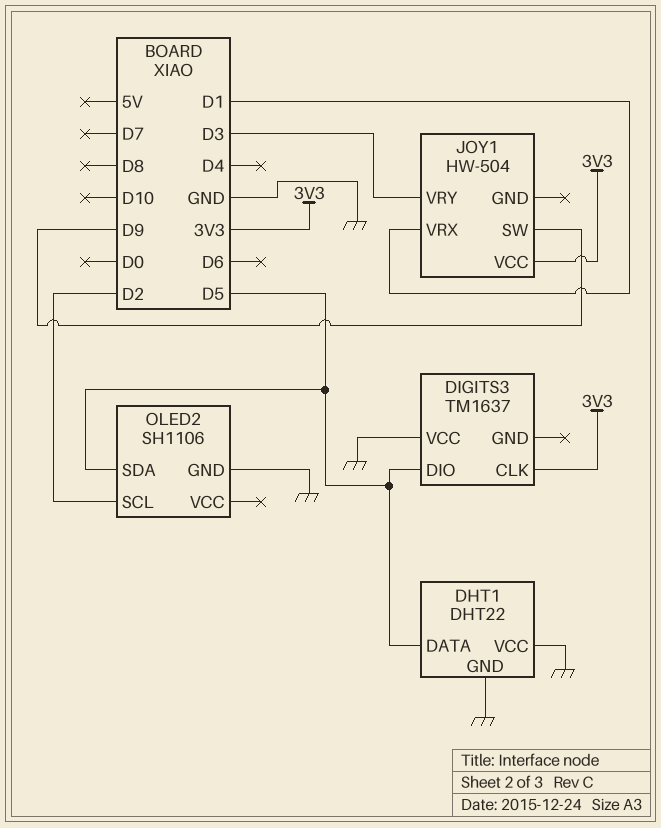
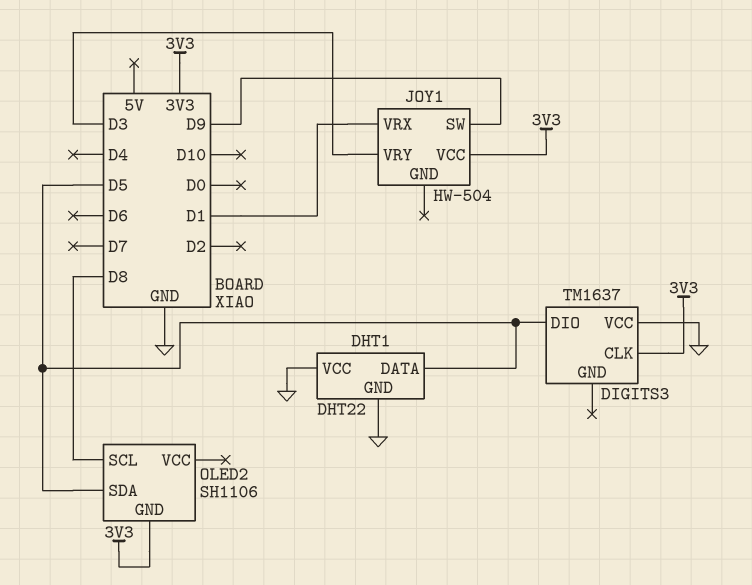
OLED2 pin GND: GND -> 3V3
OLED2 pin SCL: D2 -> D8

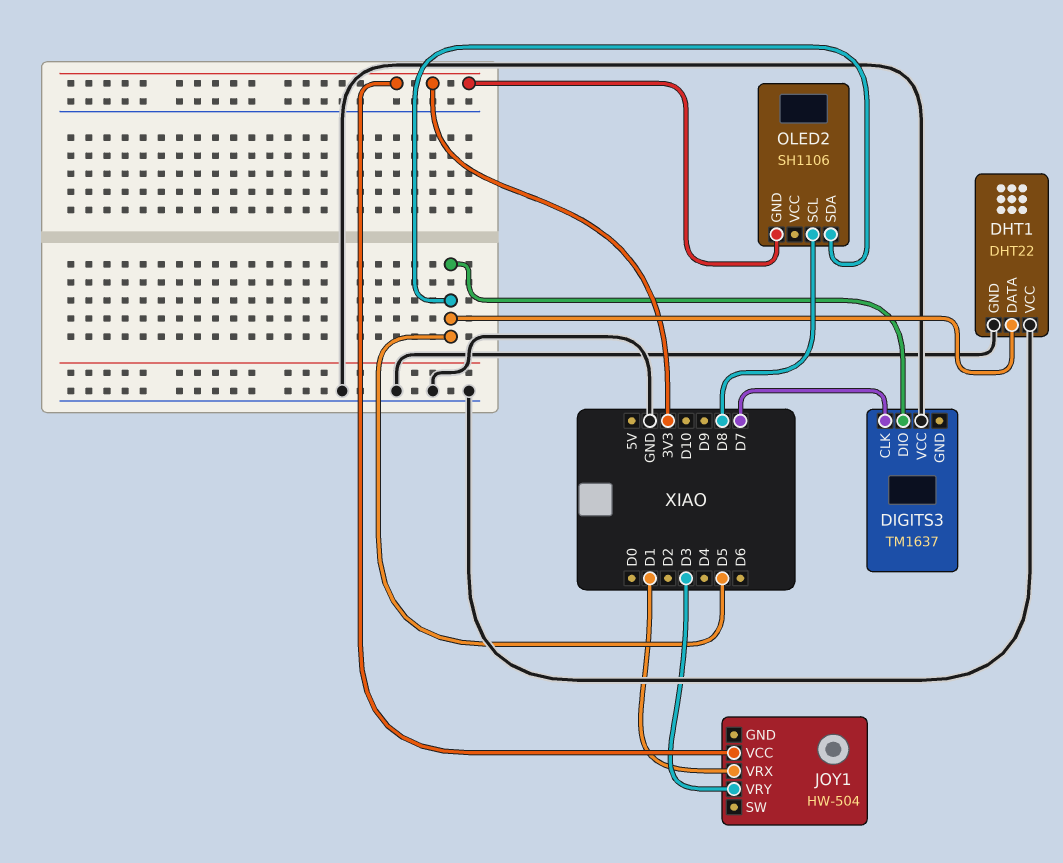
DIGITS3 pin CLK: 3V3 -> D7
JOY1 pin SW: D9 -> none

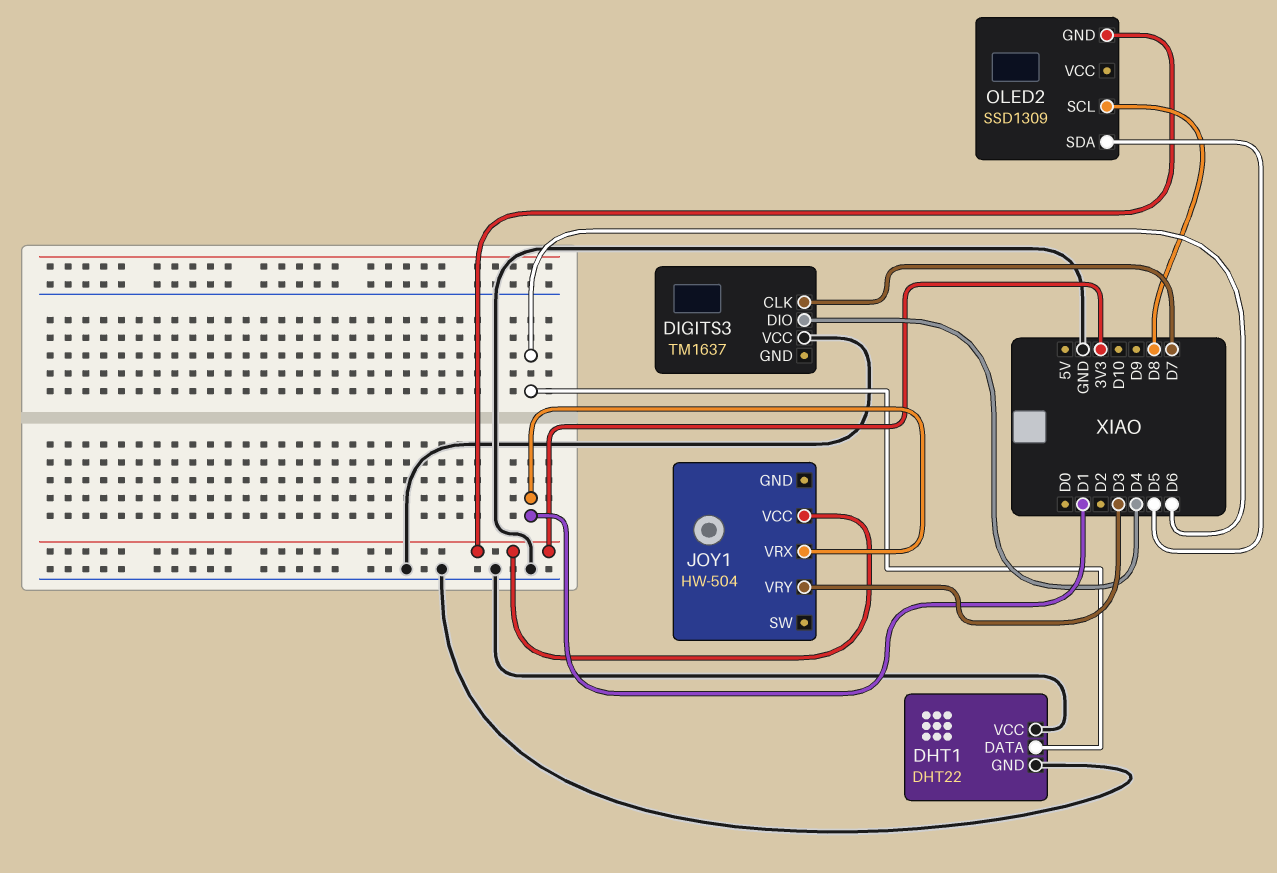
DHT1 pin DATA: D5 -> D6
DIGITS3 pin DIO: D5 -> D4
OLED2: SH1106 -> SSD1309

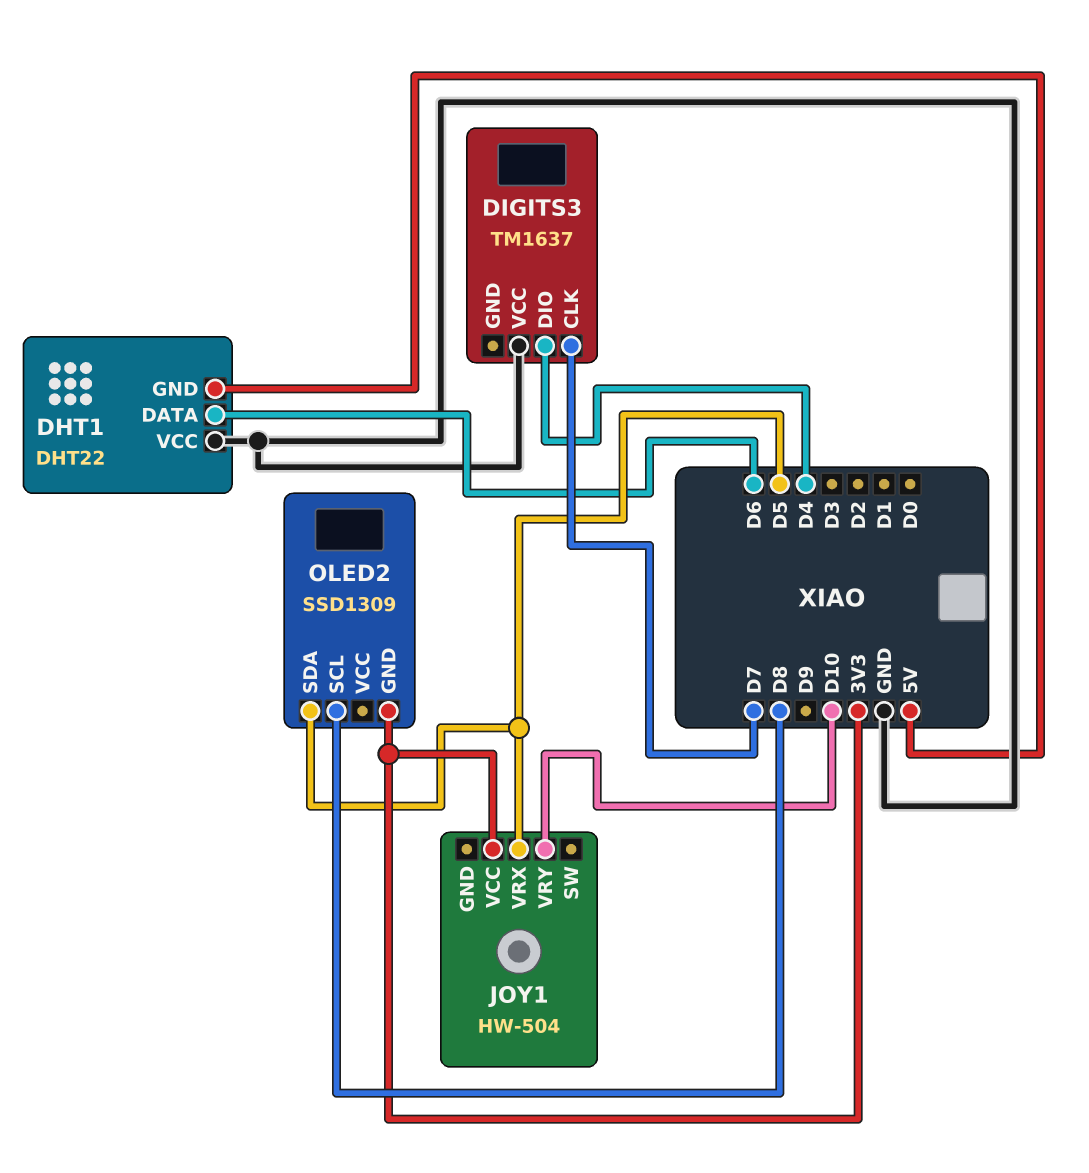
DHT1 pin GND: GND -> 5V
JOY1 pin VRX: D1 -> D5
JOY1 pin VRY: D3 -> D10

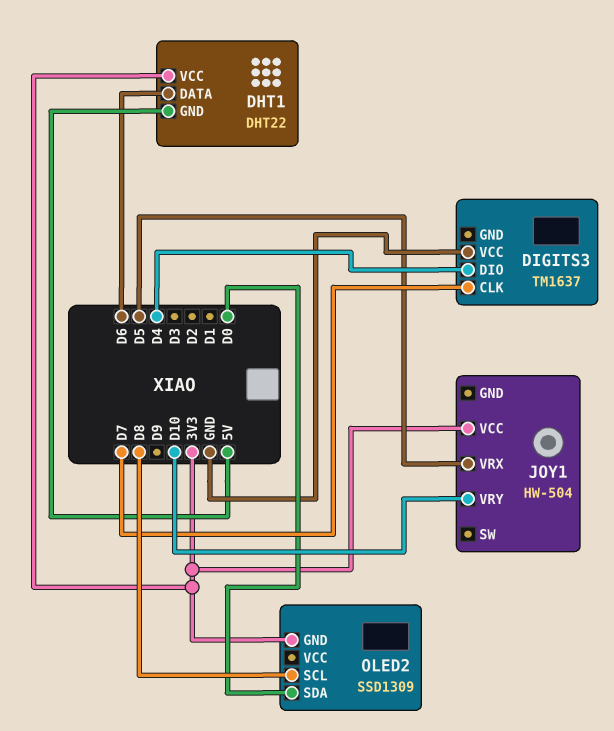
DHT1 pin VCC: GND -> 3V3
OLED2 pin SDA: D5 -> D0

